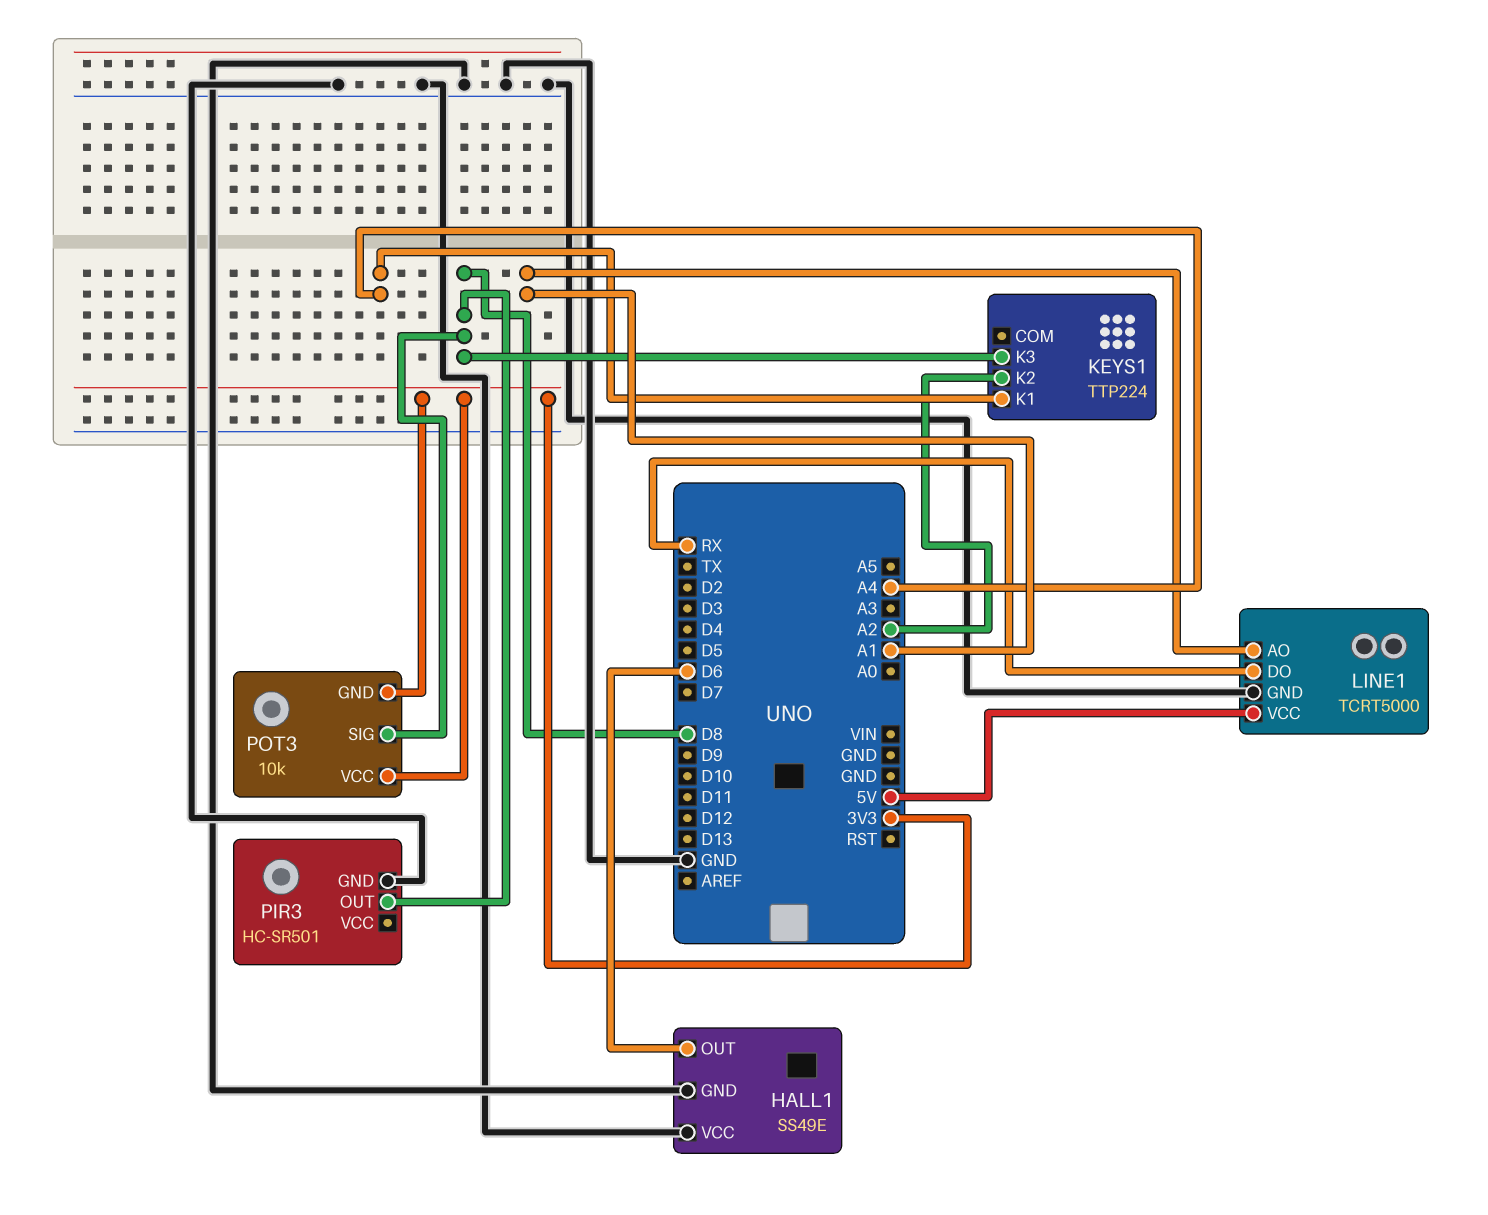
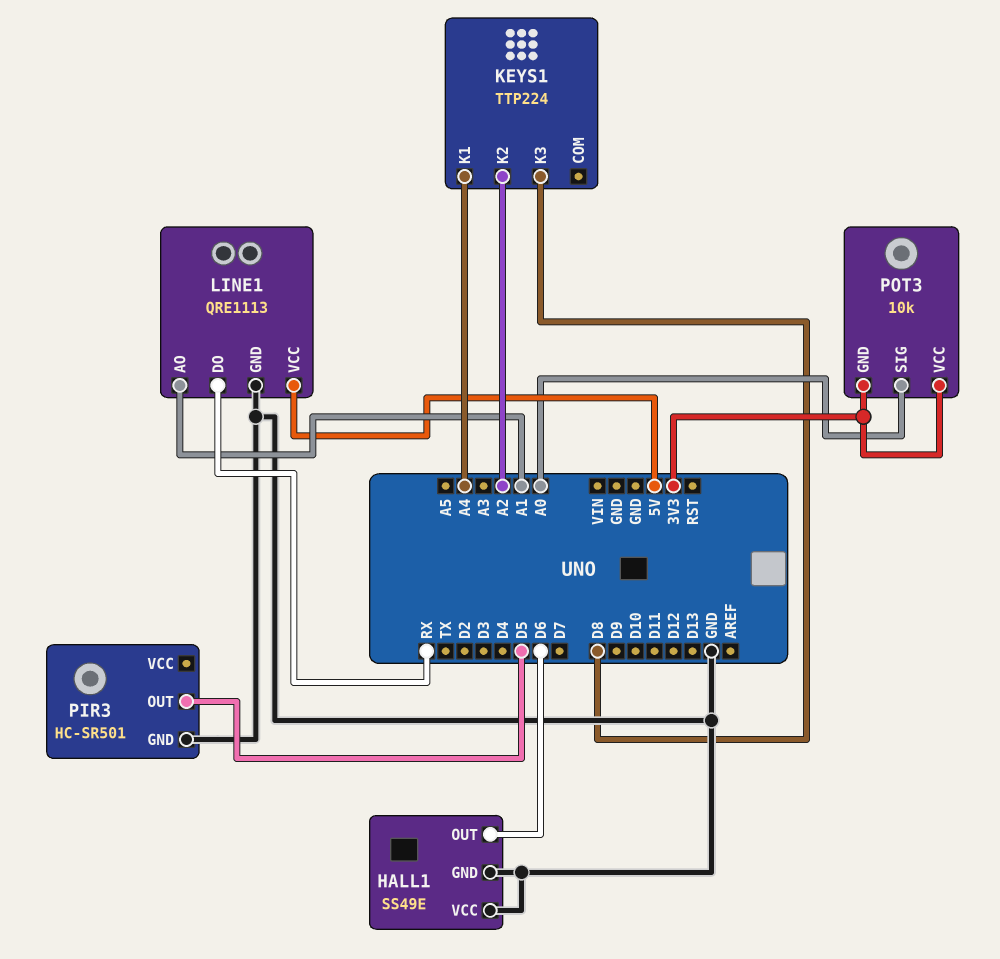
LINE1: TCRT5000 -> QRE1113
PIR3 pin OUT: D8 -> D5
POT3 pin SIG: D8 -> A0

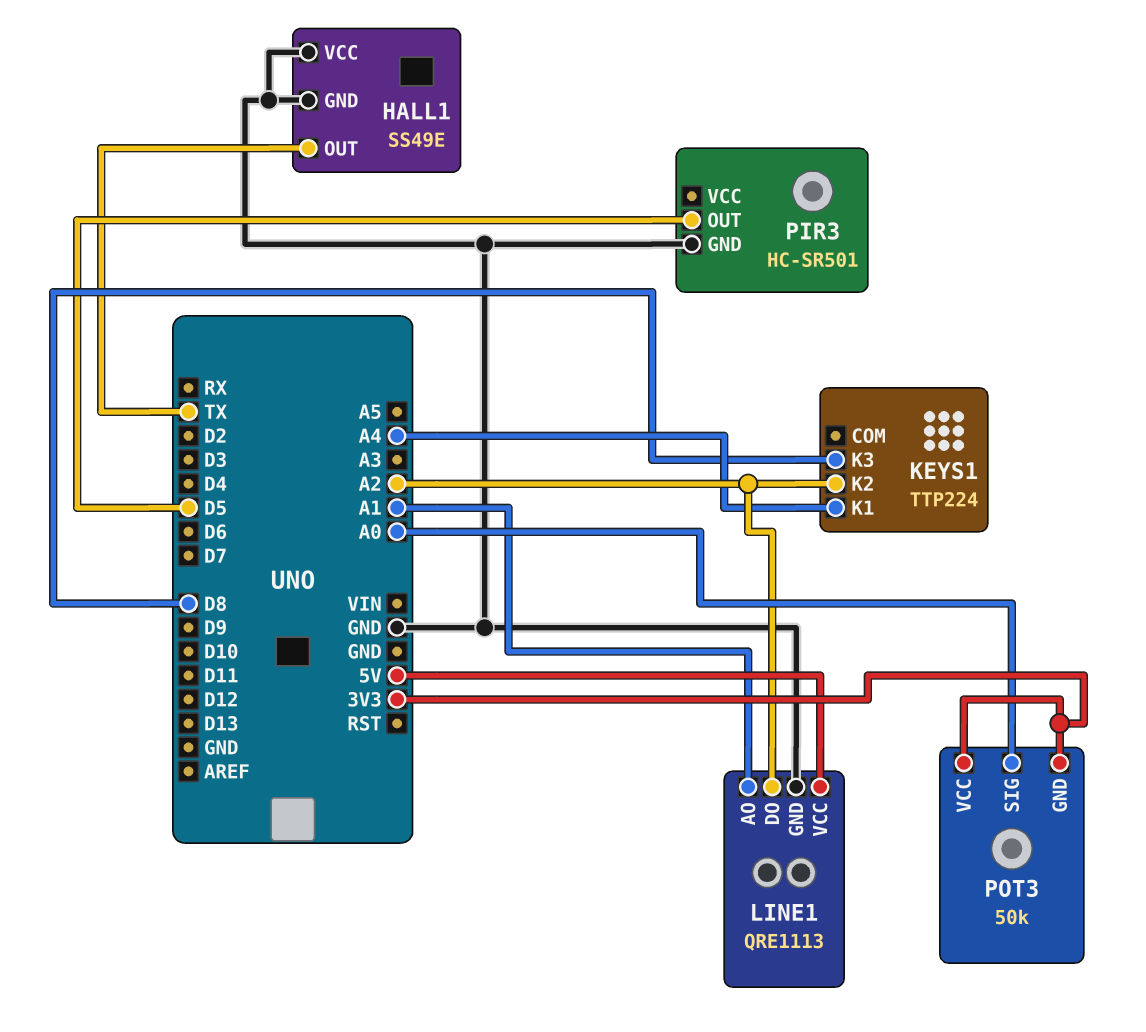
HALL1 pin OUT: D6 -> TX
LINE1 pin DO: RX -> A2
POT3: 10k -> 50k

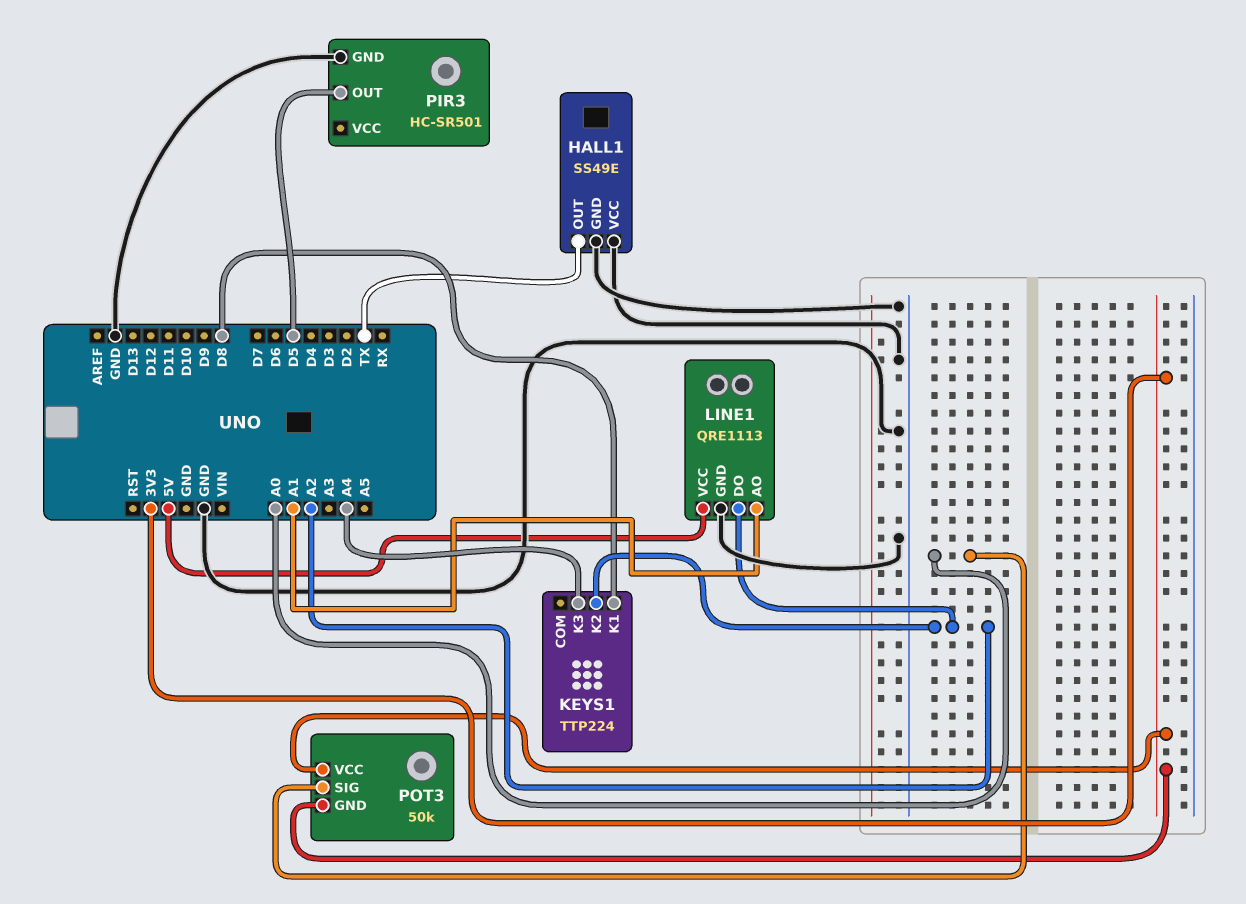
KEYS1 pin K1: A4 -> D8
KEYS1 pin K3: D8 -> A4

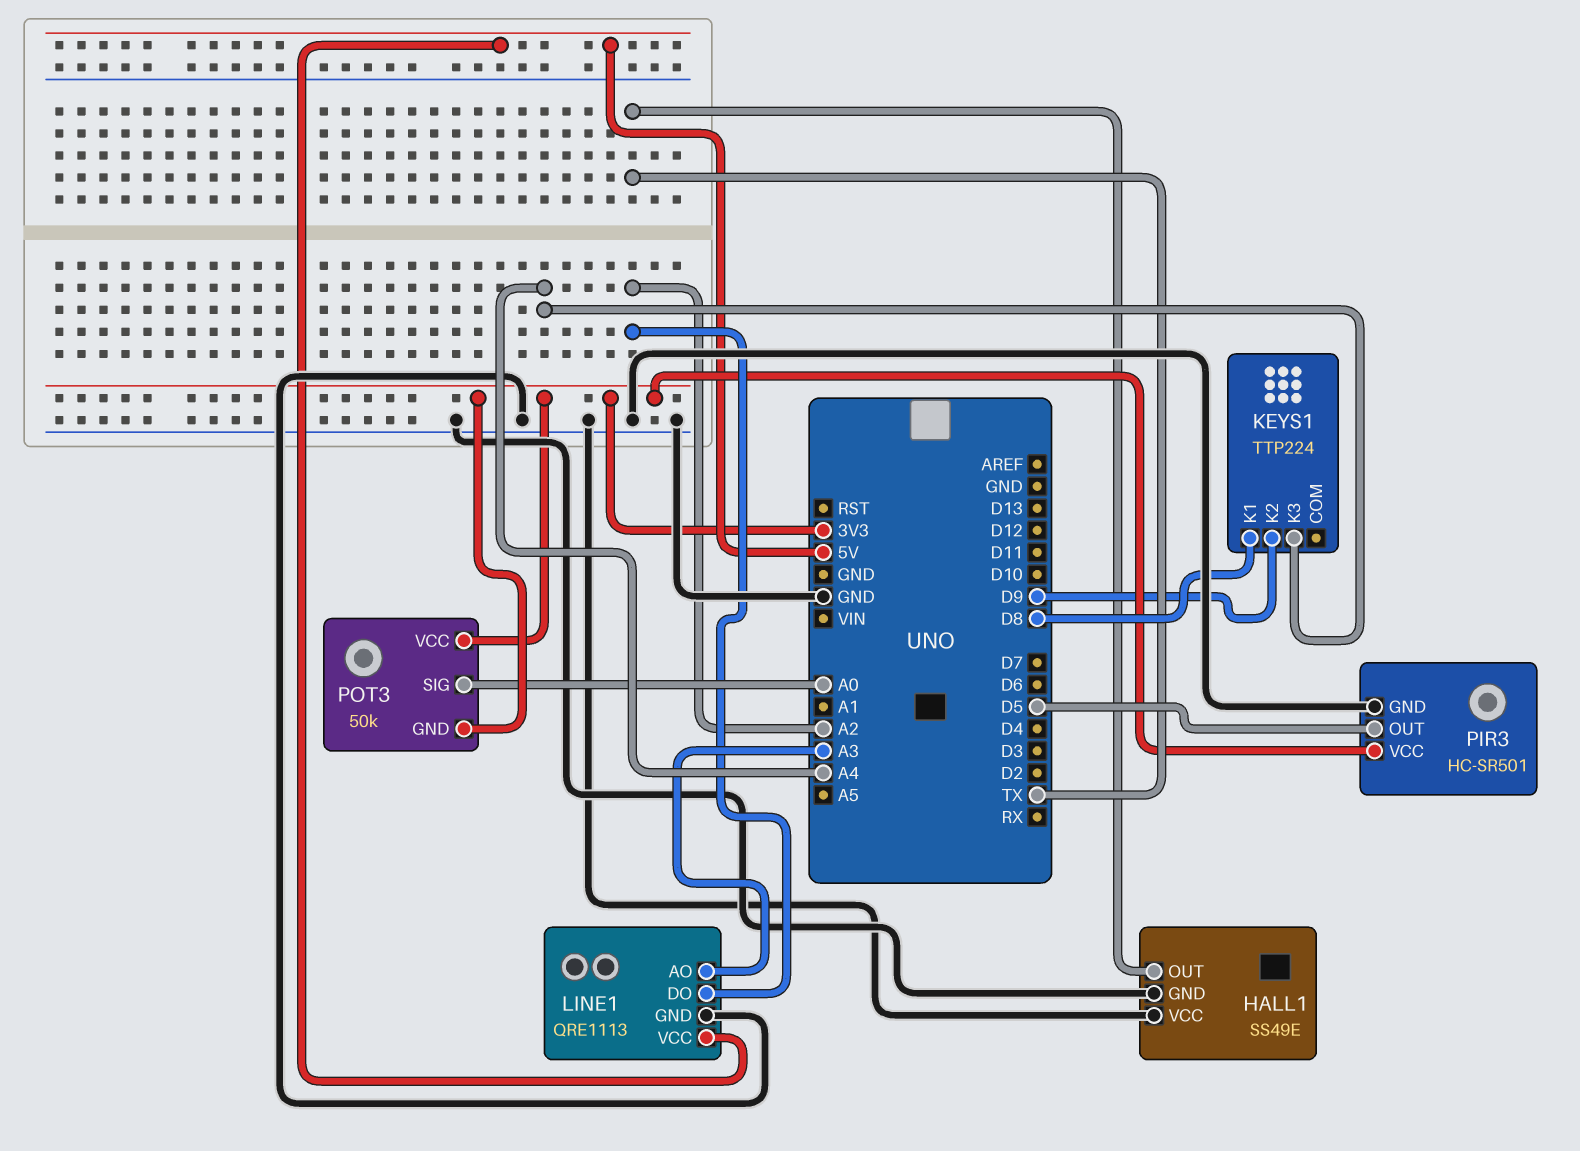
KEYS1 pin K2: A2 -> D9
LINE1 pin AO: A1 -> A3
PIR3 pin VCC: none -> 3V3

